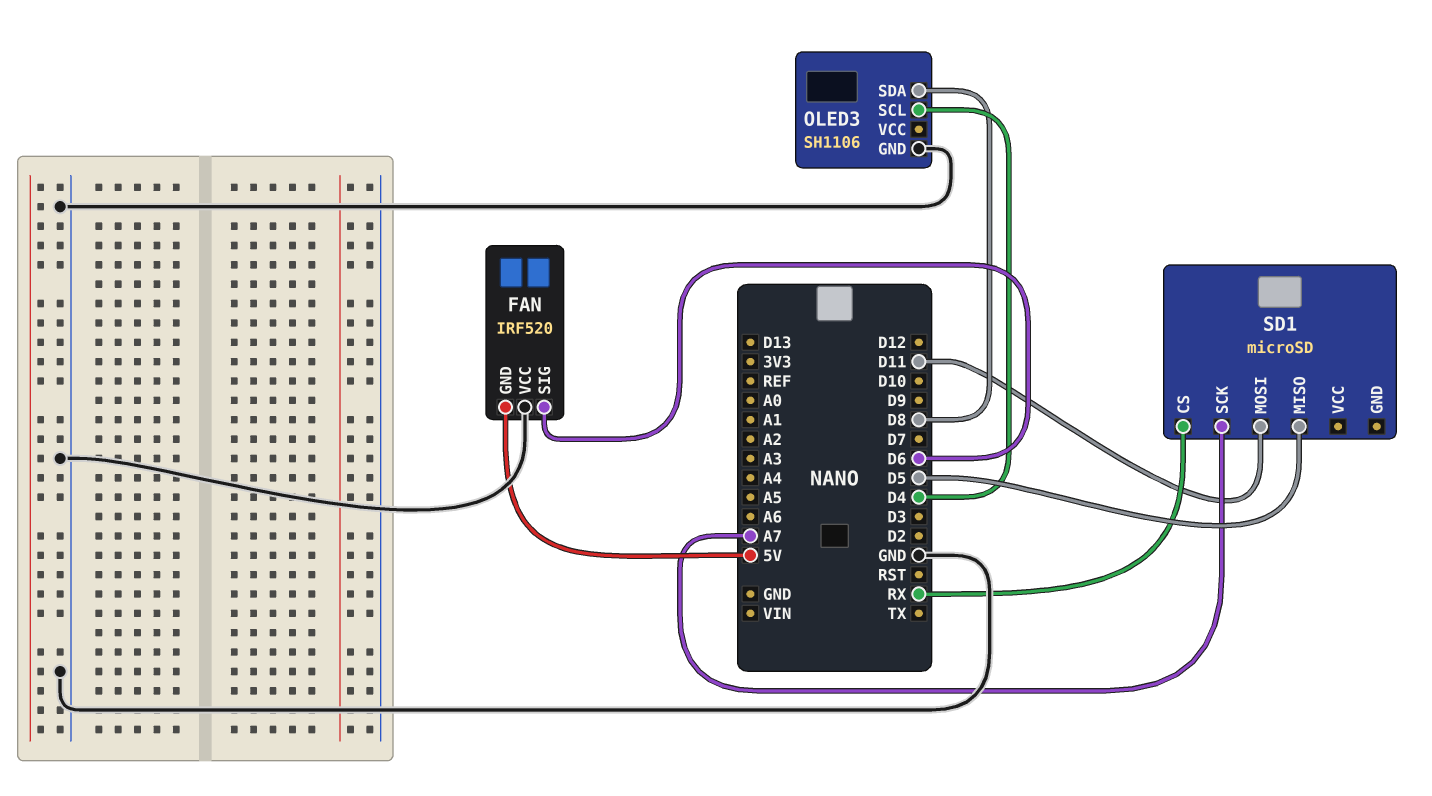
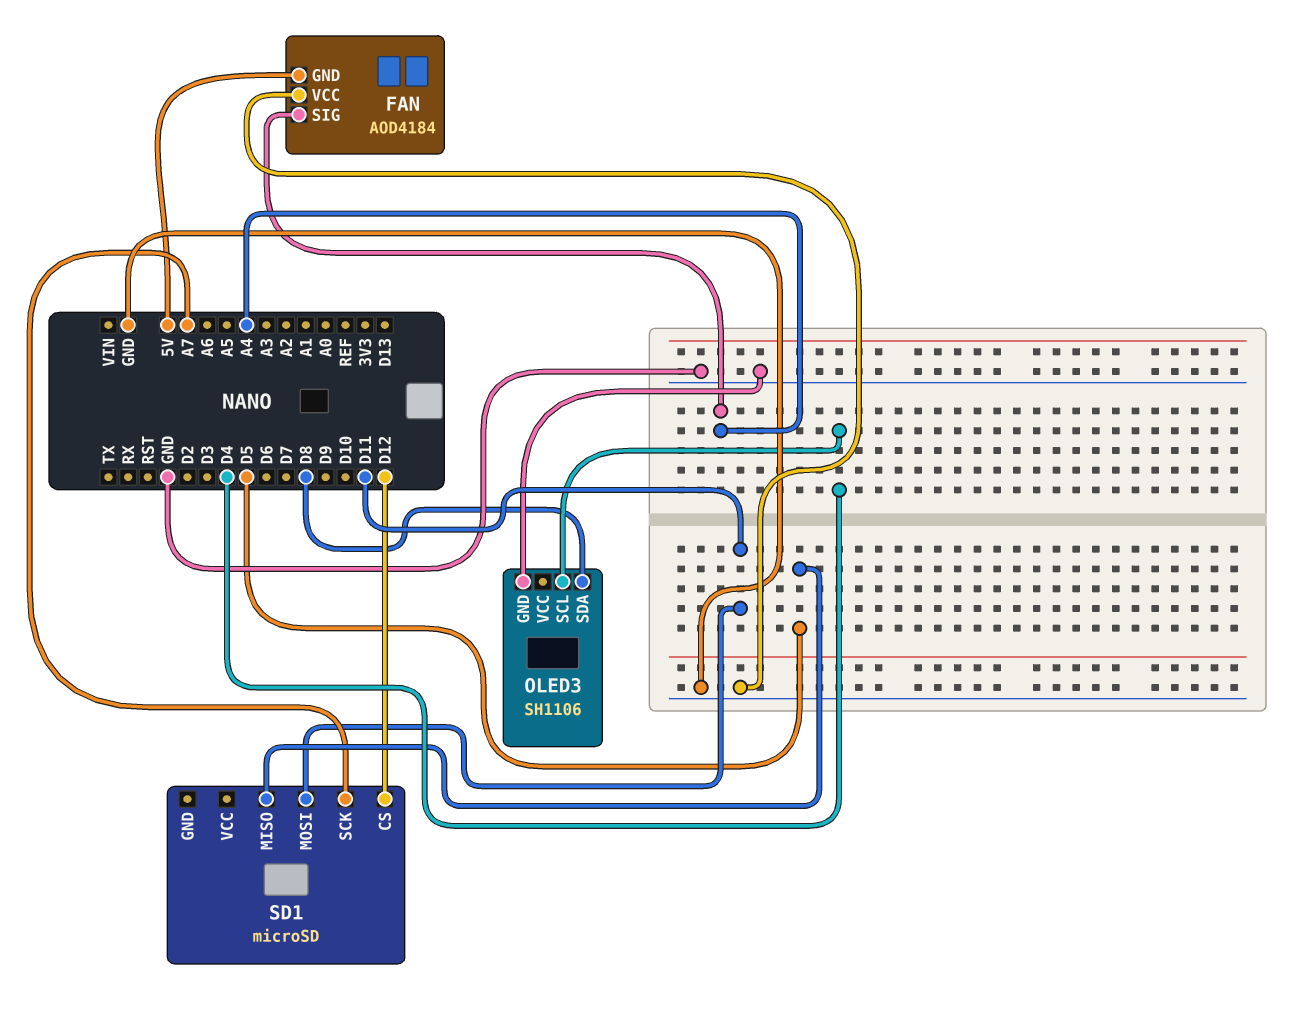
FAN: IRF520 -> AOD4184
FAN pin SIG: D6 -> A4
SD1 pin CS: RX -> D12

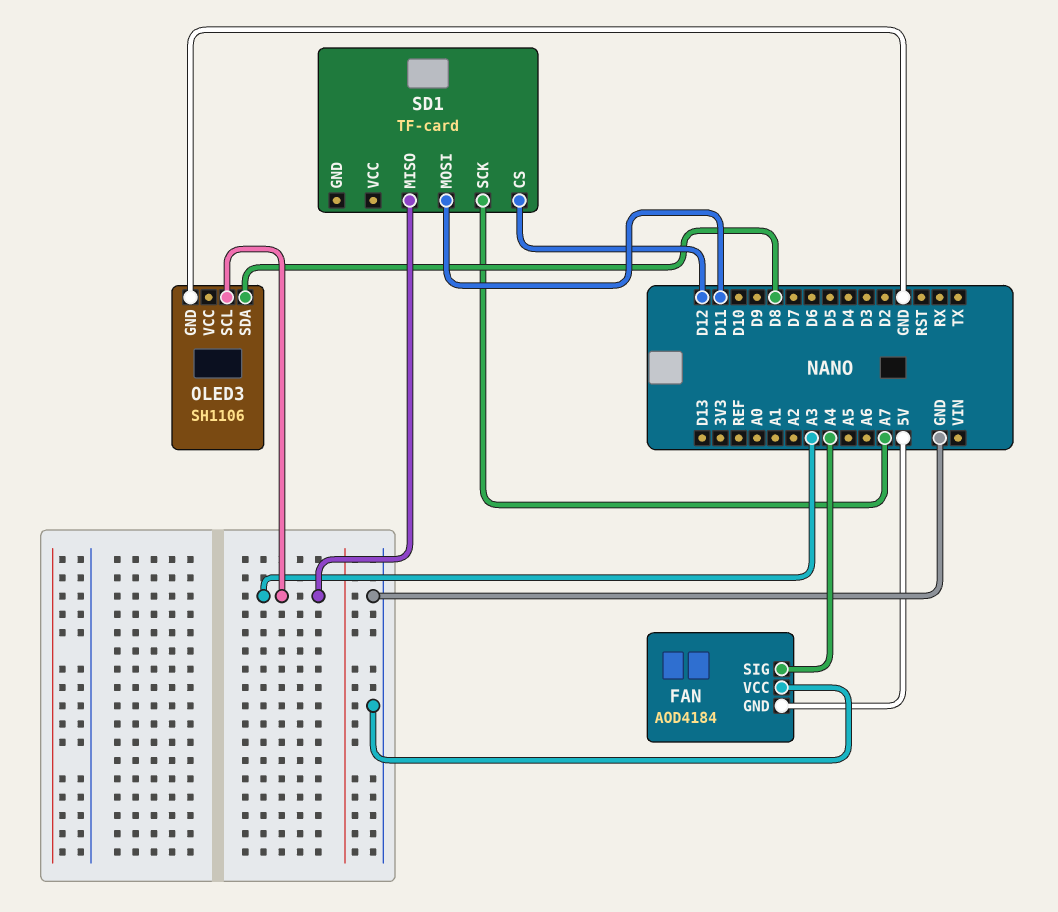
OLED3 pin SCL: D4 -> A3
SD1: microSD -> TF-card
SD1 pin MISO: D5 -> A3

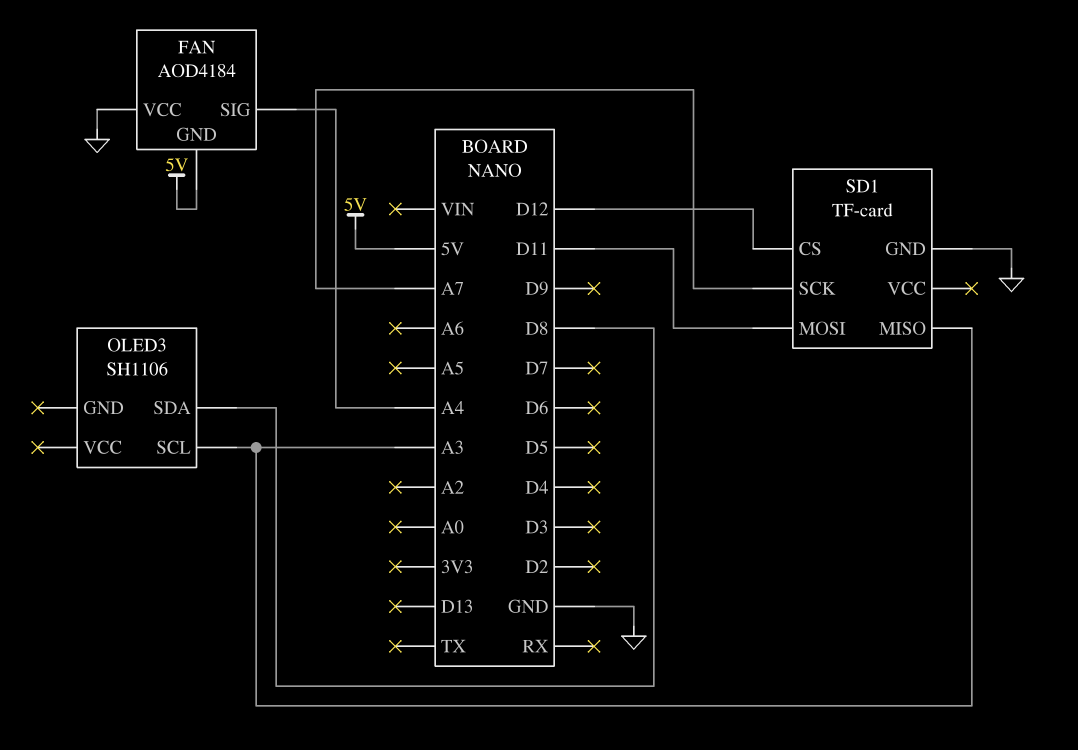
OLED3 pin GND: GND -> none
SD1 pin GND: none -> GND

